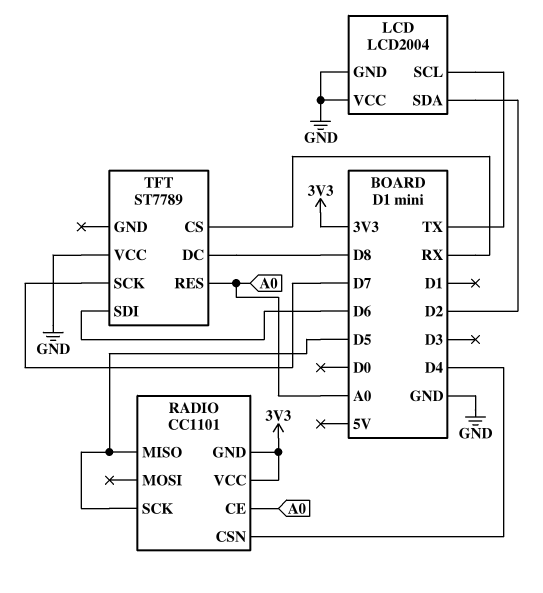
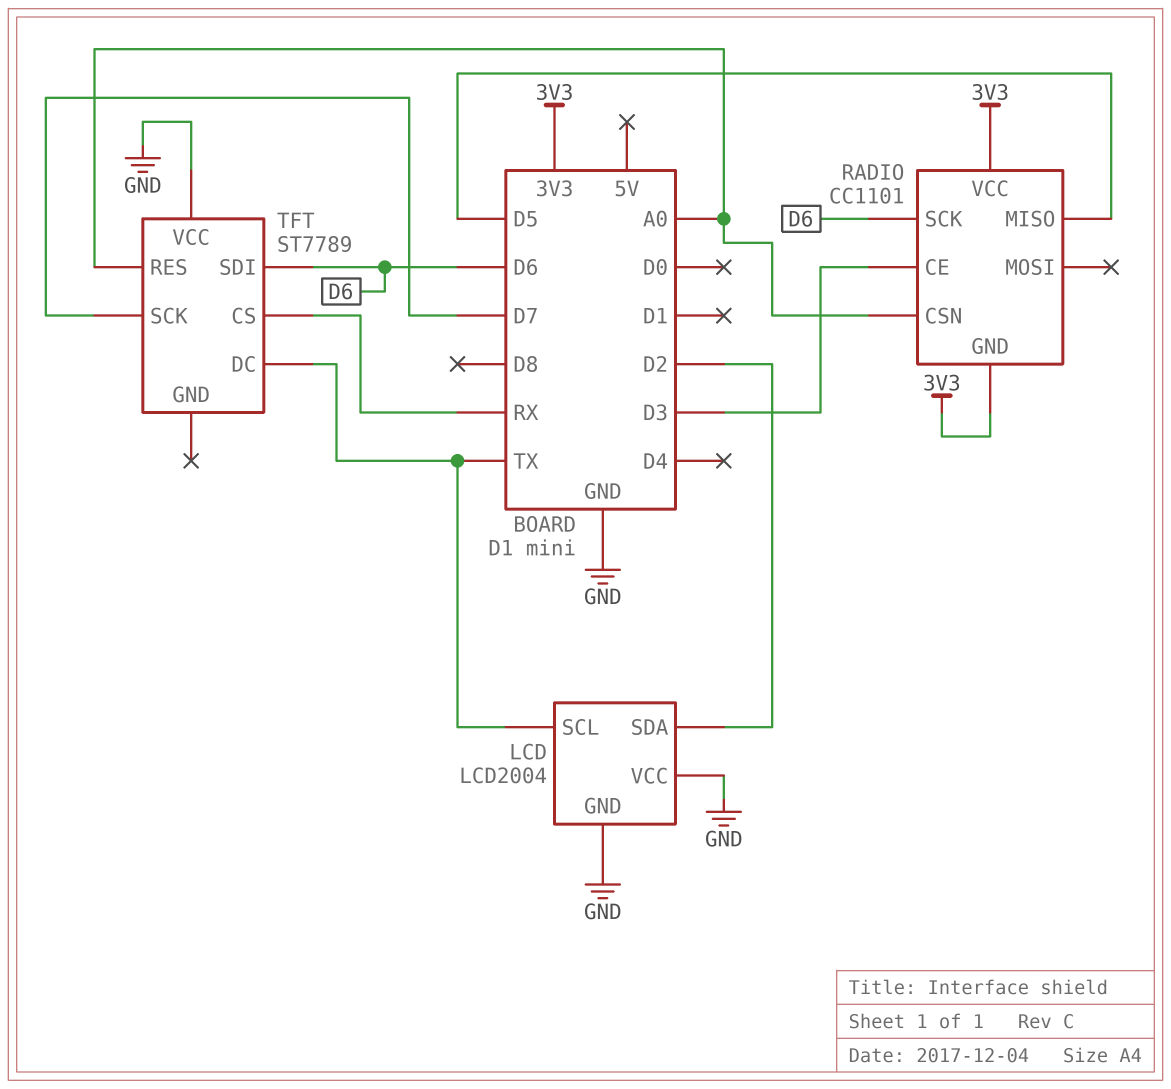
RADIO pin CE: A0 -> D3
RADIO pin CSN: D4 -> A0
RADIO pin SCK: D5 -> D6
TFT pin DC: D8 -> TX

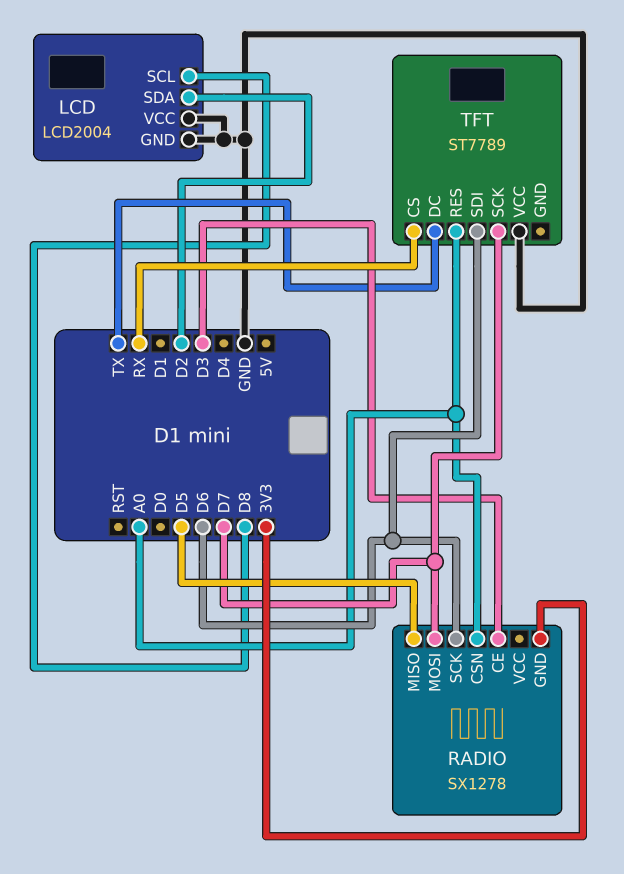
LCD pin SCL: TX -> D8
RADIO: CC1101 -> SX1278
RADIO pin MOSI: none -> D7
RADIO pin VCC: 3V3 -> none

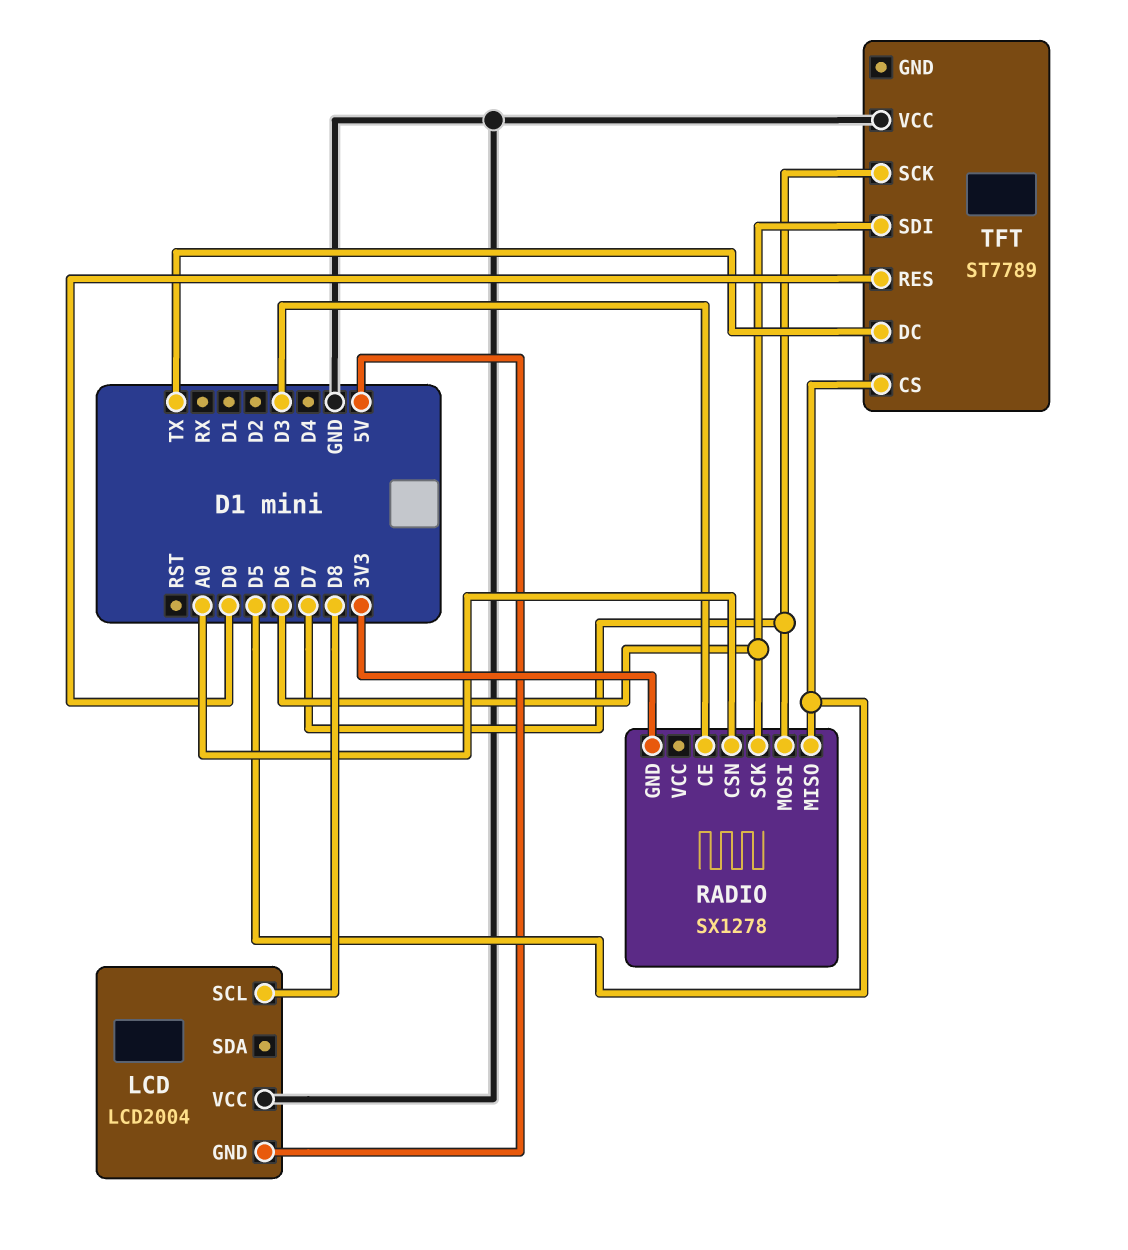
LCD pin GND: GND -> 5V
LCD pin SDA: D2 -> none
TFT pin CS: RX -> D5
TFT pin RES: A0 -> D0

